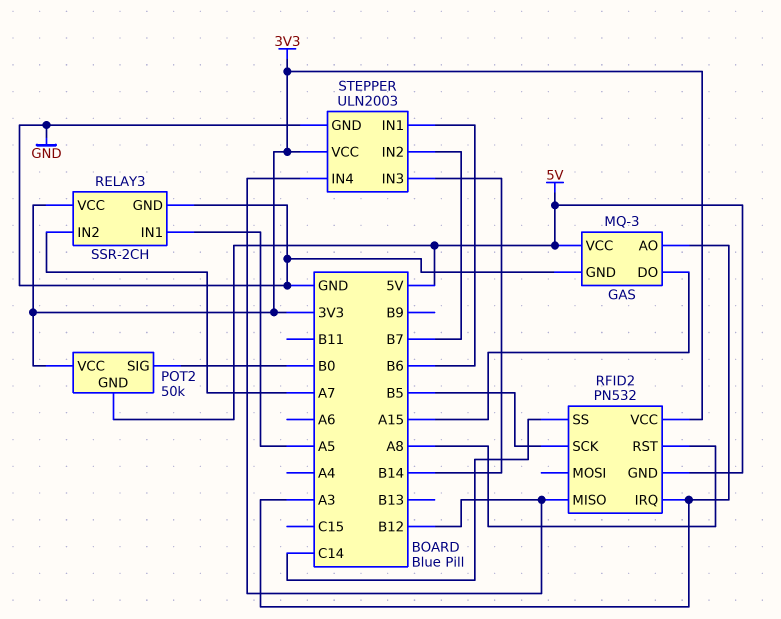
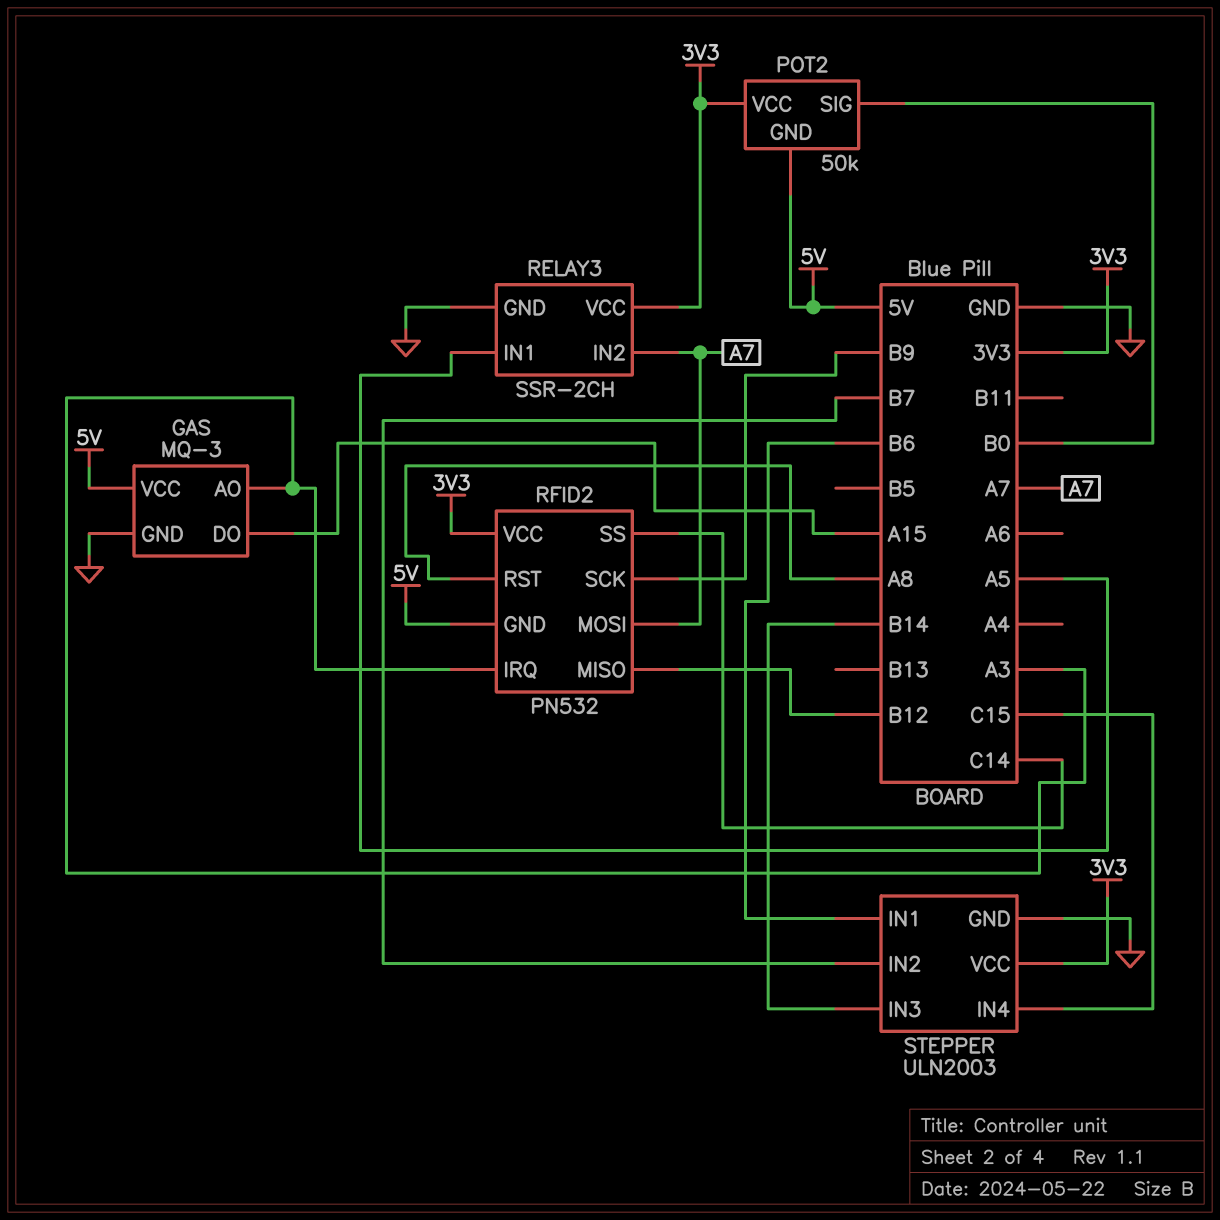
RFID2 pin MOSI: none -> A7
RFID2 pin SCK: B5 -> B9
STEPPER pin IN4: B12 -> C15

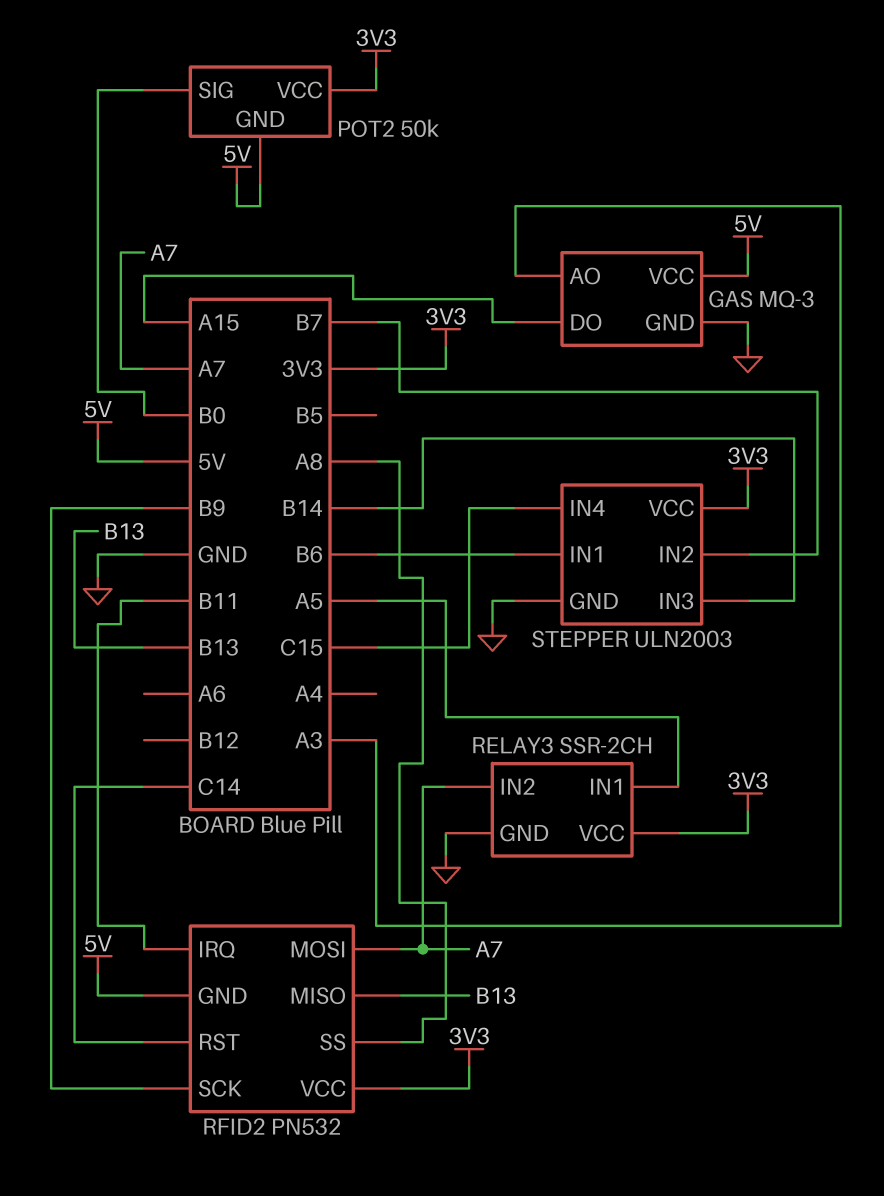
RFID2 pin IRQ: A3 -> B11
RFID2 pin MISO: B12 -> B13
RFID2 pin RST: A8 -> C14
RFID2 pin SS: C14 -> A8

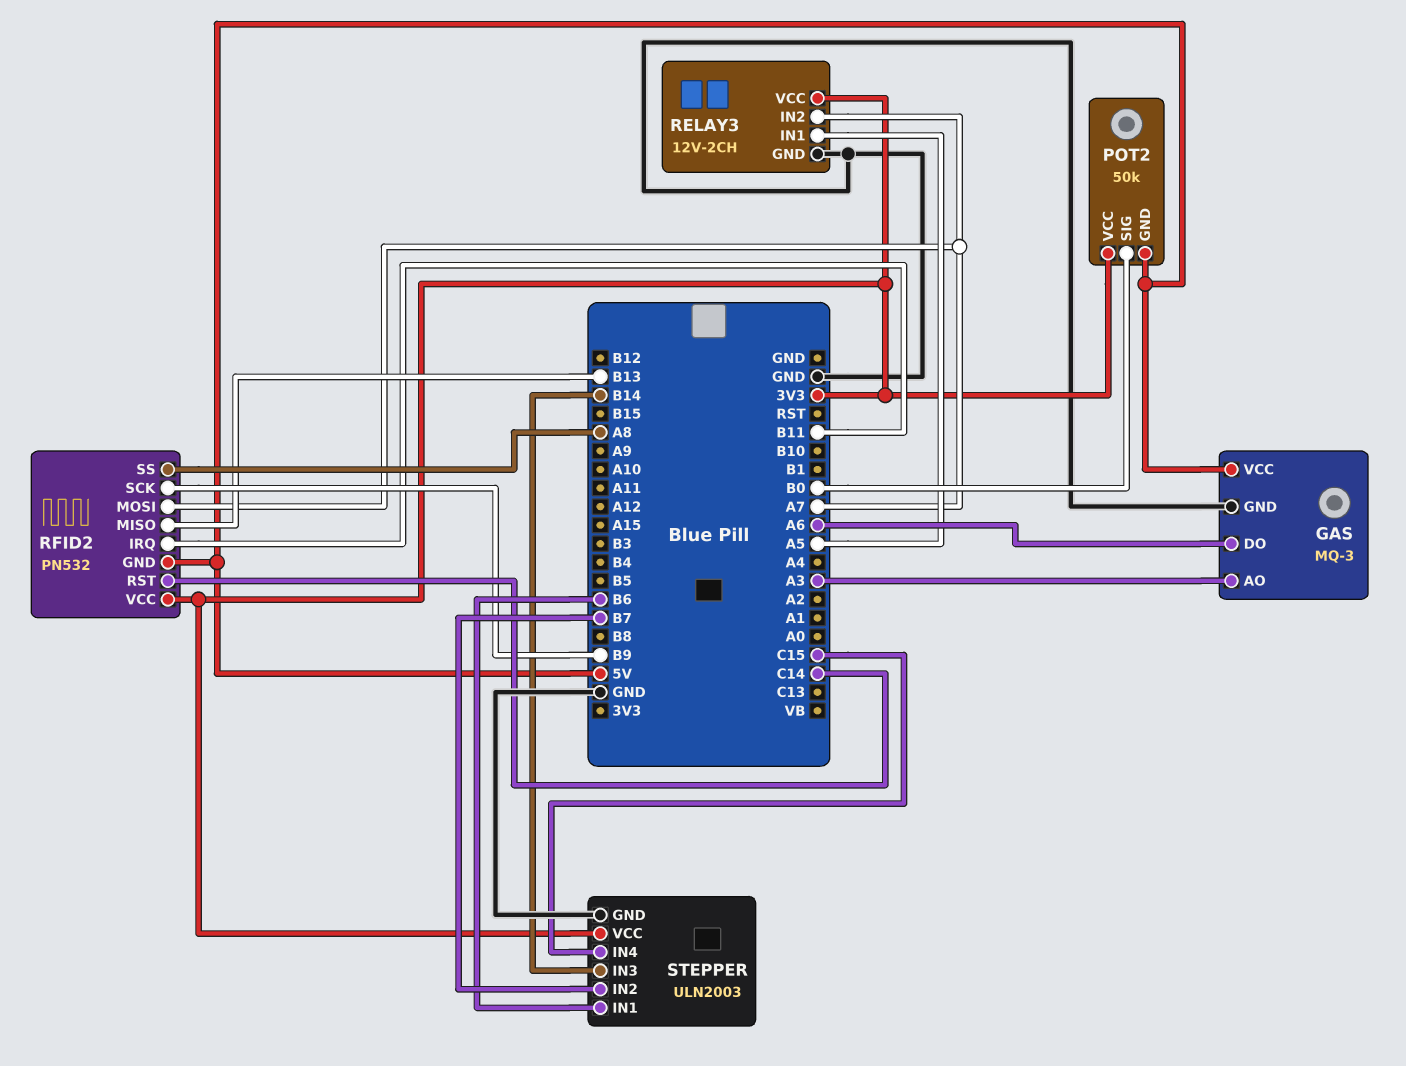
GAS pin DO: A15 -> A6
RELAY3: SSR-2CH -> 12V-2CH

